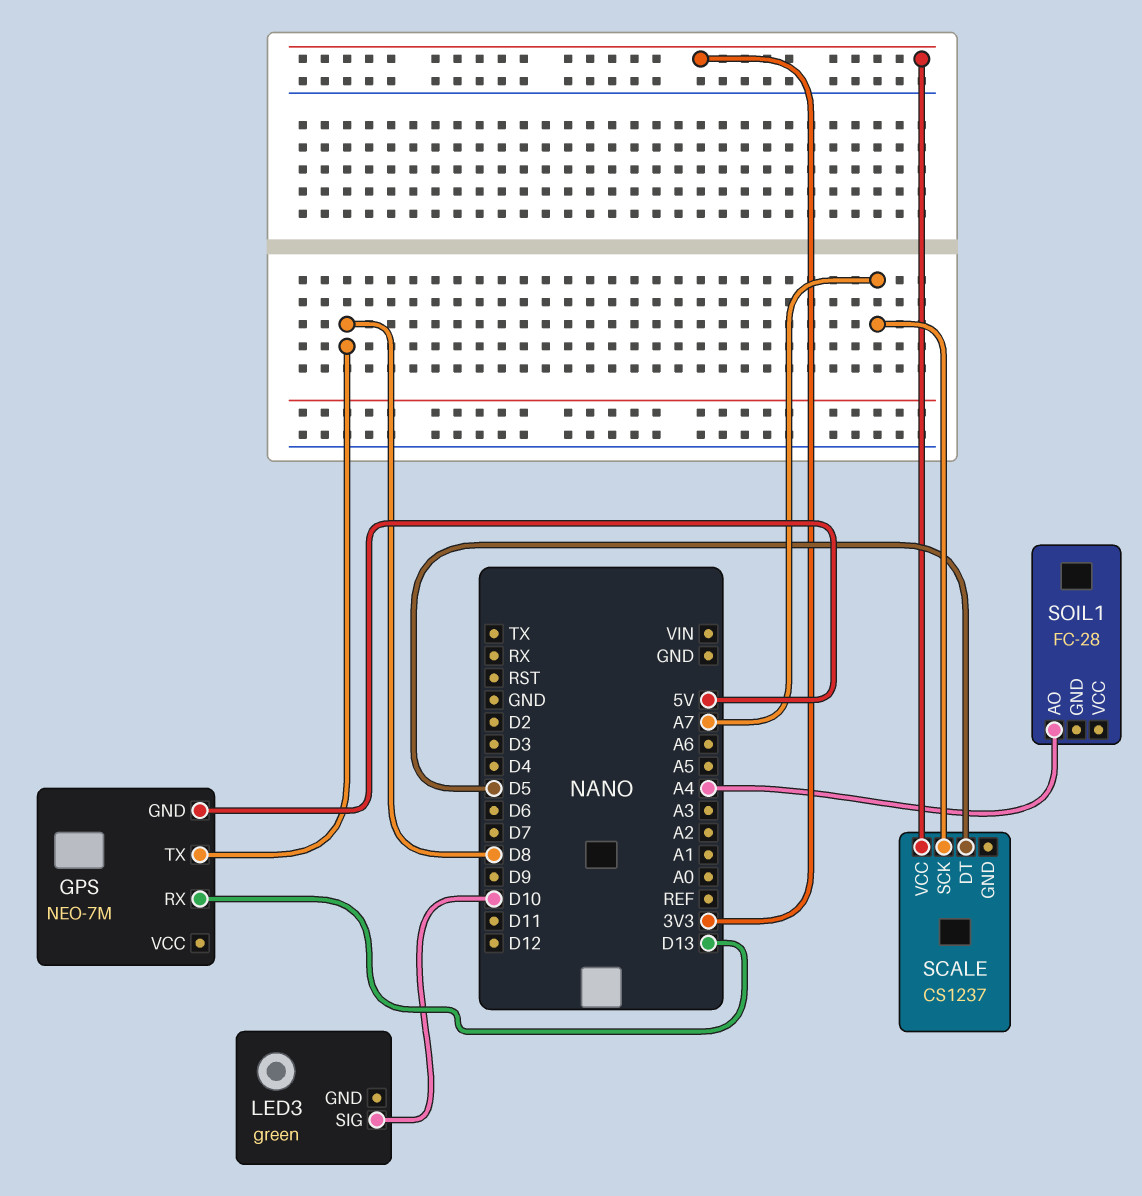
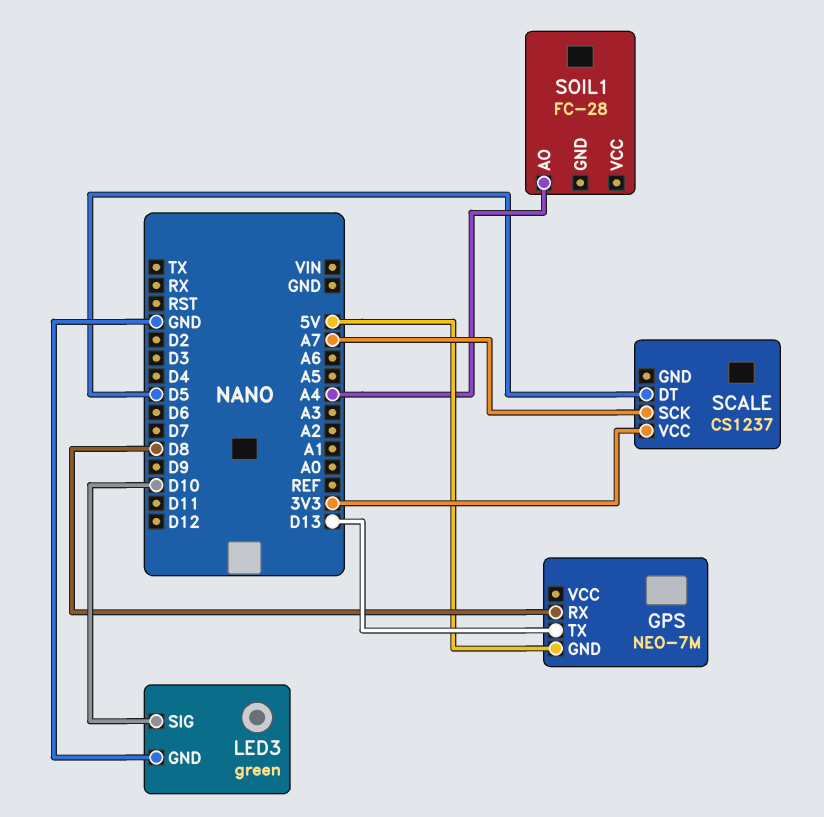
GPS pin RX: D13 -> D8
GPS pin TX: D8 -> D13
LED3 pin GND: none -> GND

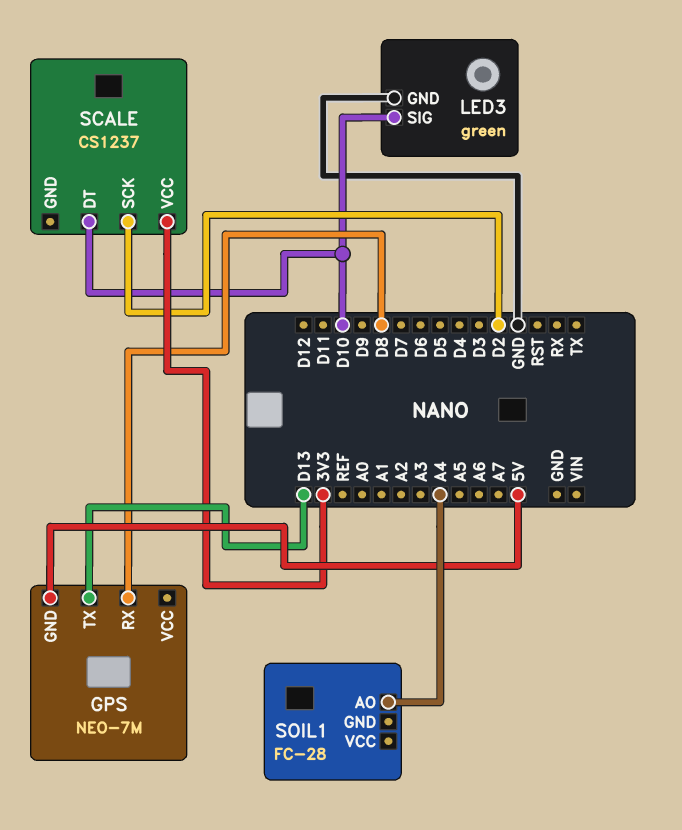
SCALE pin DT: D5 -> D10
SCALE pin SCK: A7 -> D2

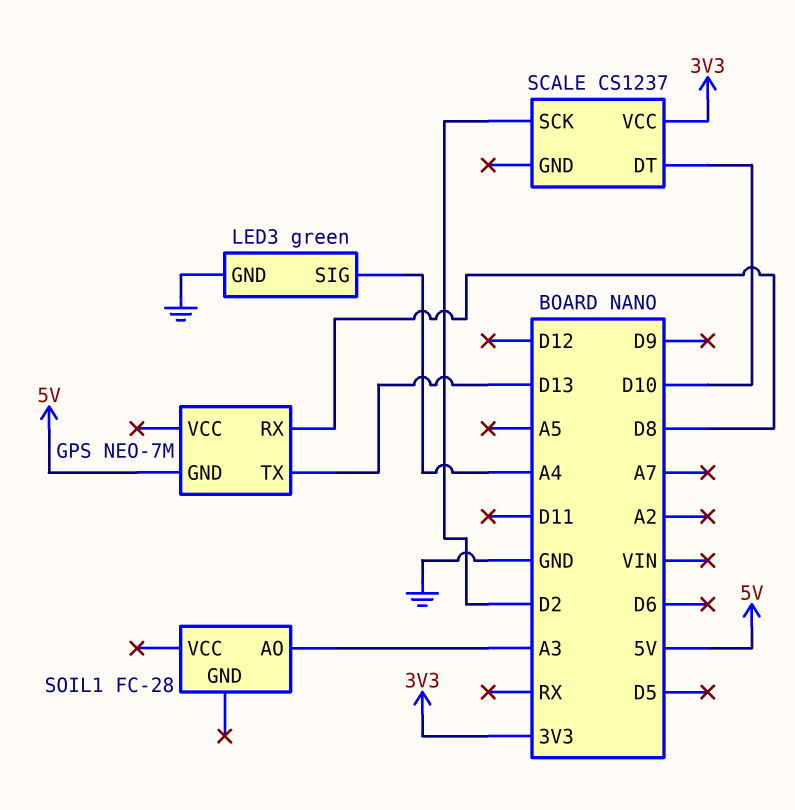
LED3 pin SIG: D10 -> A4
SOIL1 pin AO: A4 -> A3

